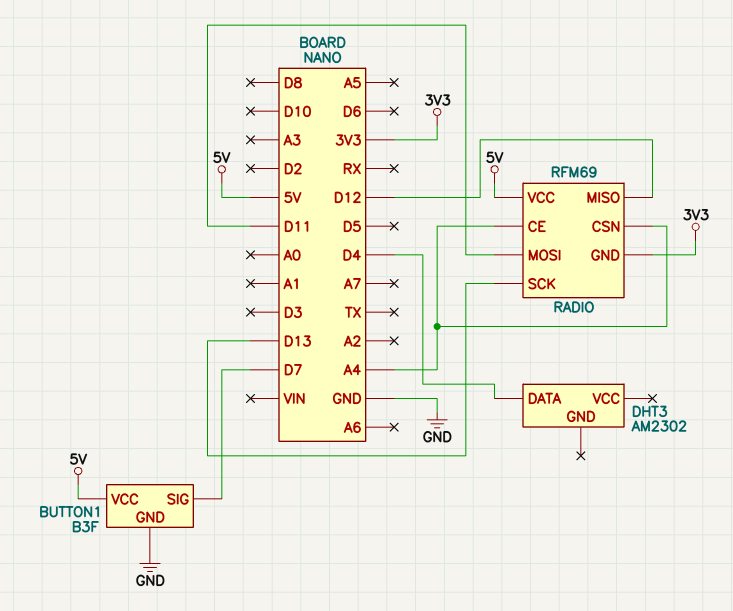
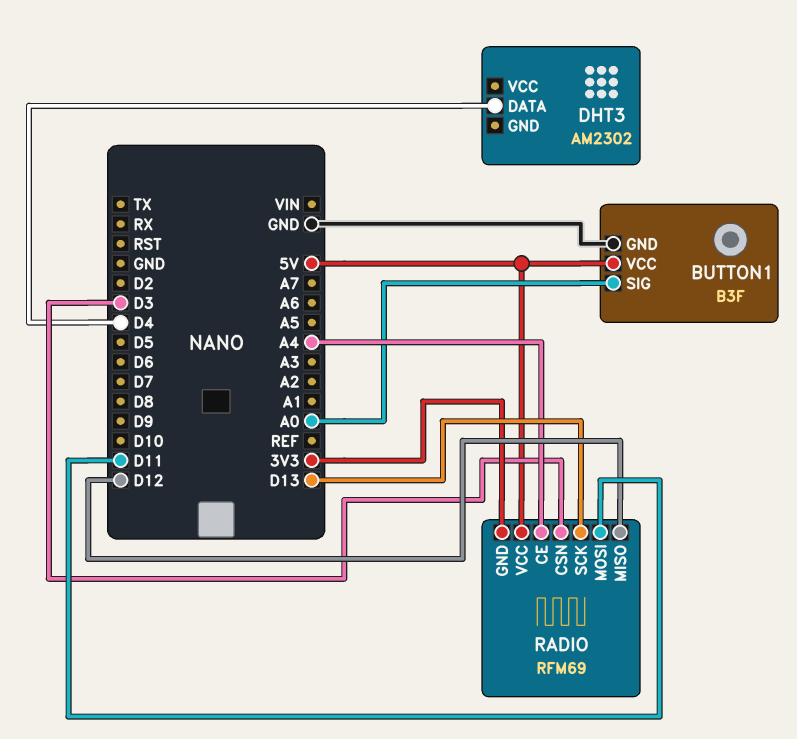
BUTTON1 pin SIG: D7 -> A0
RADIO pin CSN: A4 -> D3

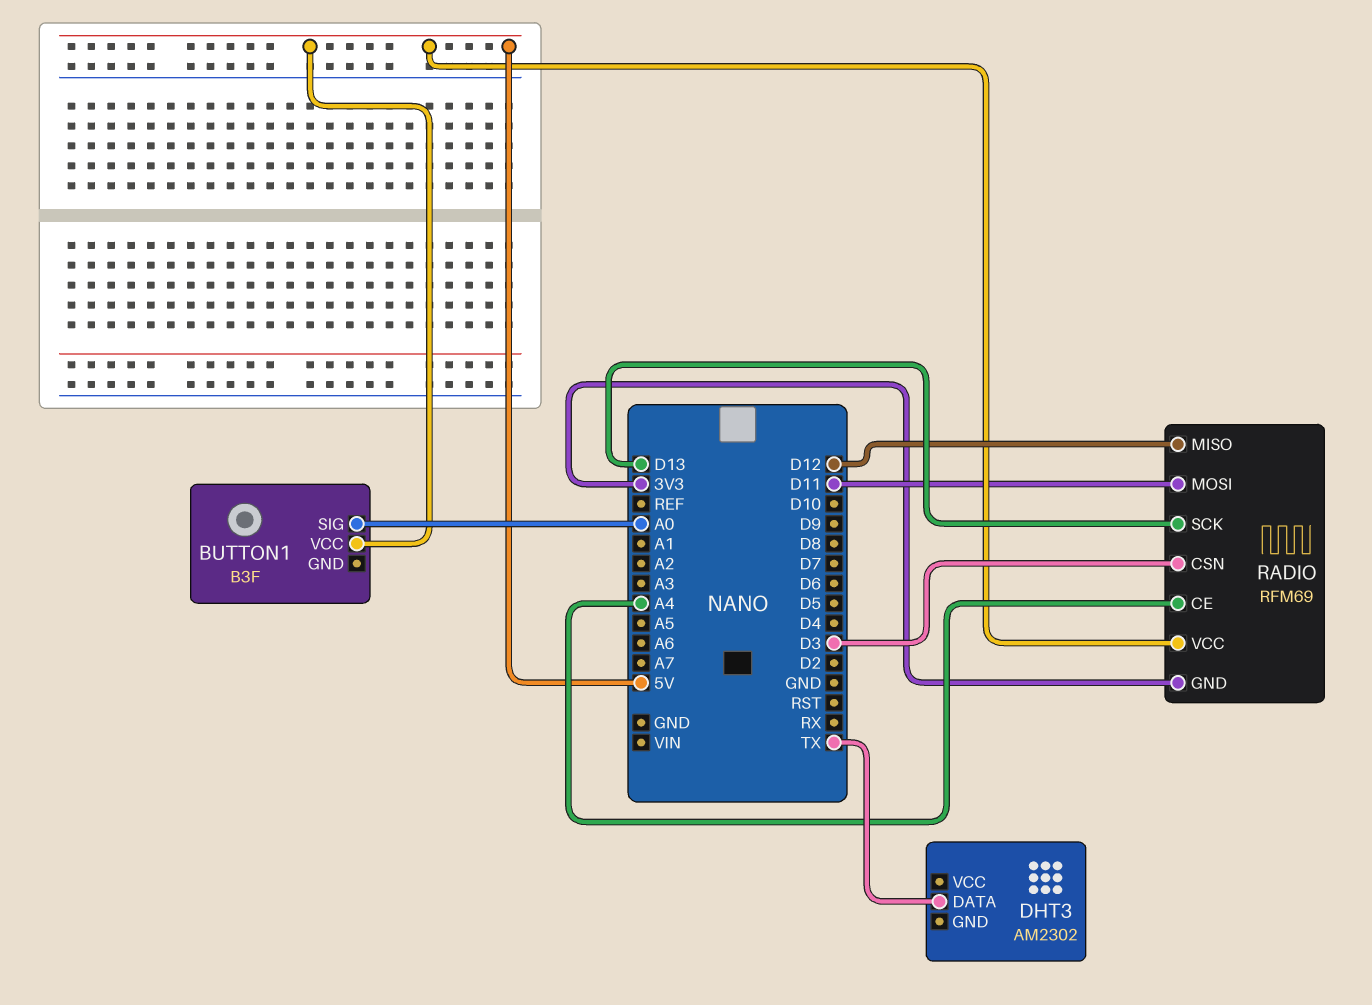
BUTTON1 pin GND: GND -> none
DHT3 pin DATA: D4 -> TX

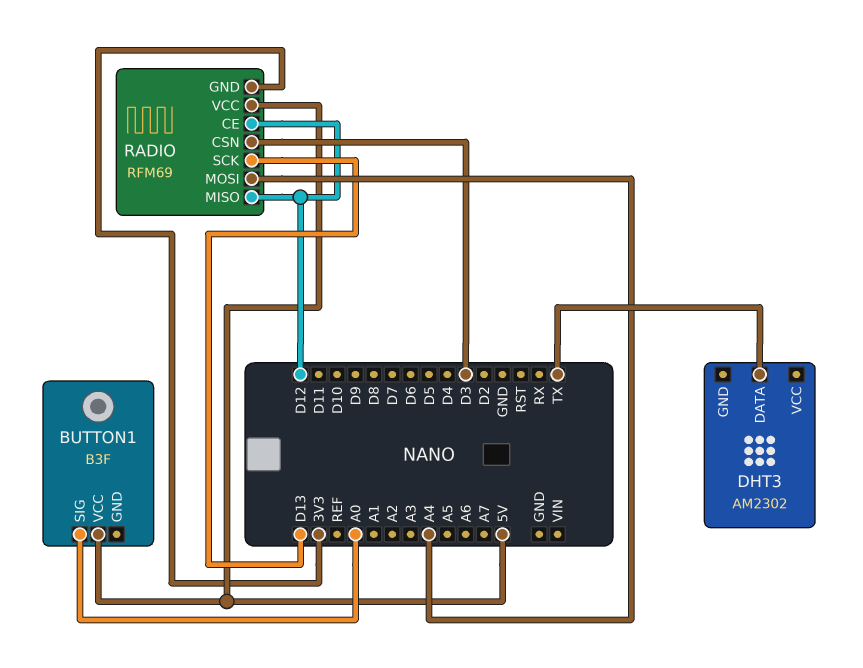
RADIO pin CE: A4 -> D12
RADIO pin MOSI: D11 -> A4

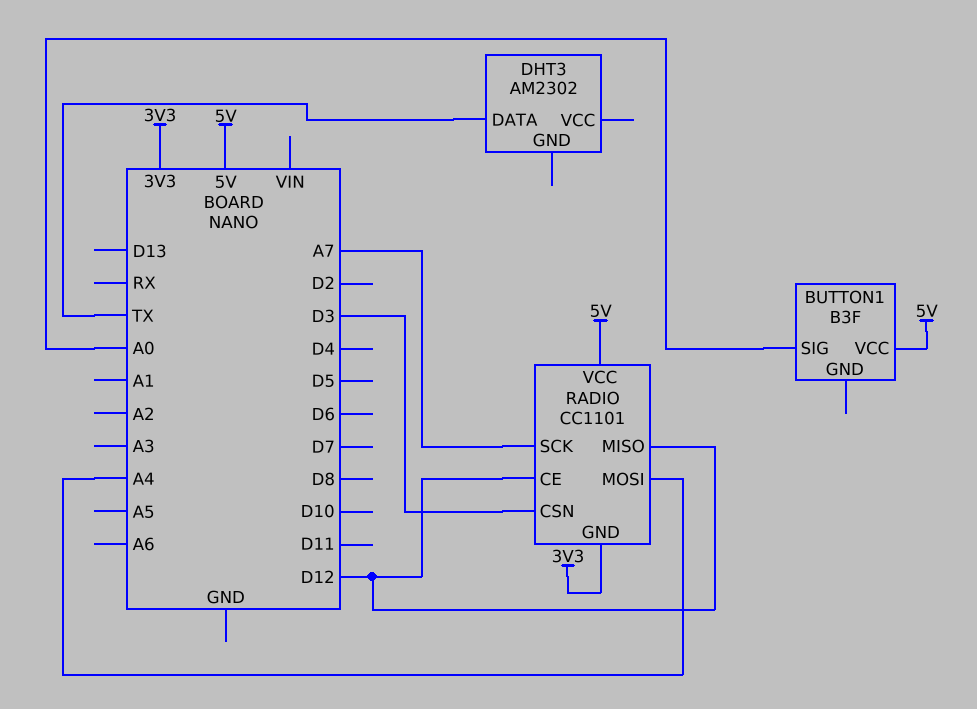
RADIO: RFM69 -> CC1101
RADIO pin SCK: D13 -> A7

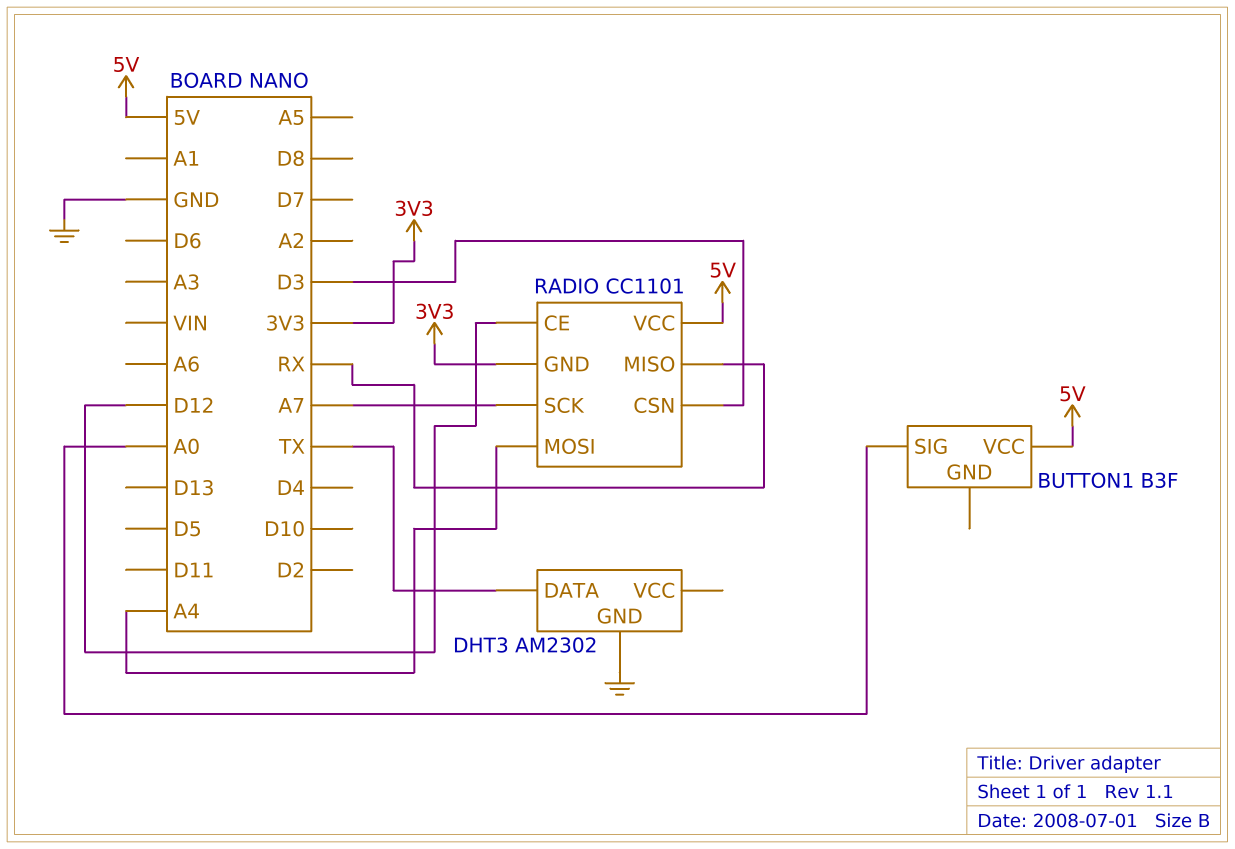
DHT3 pin GND: none -> GND
RADIO pin MISO: D12 -> RX

